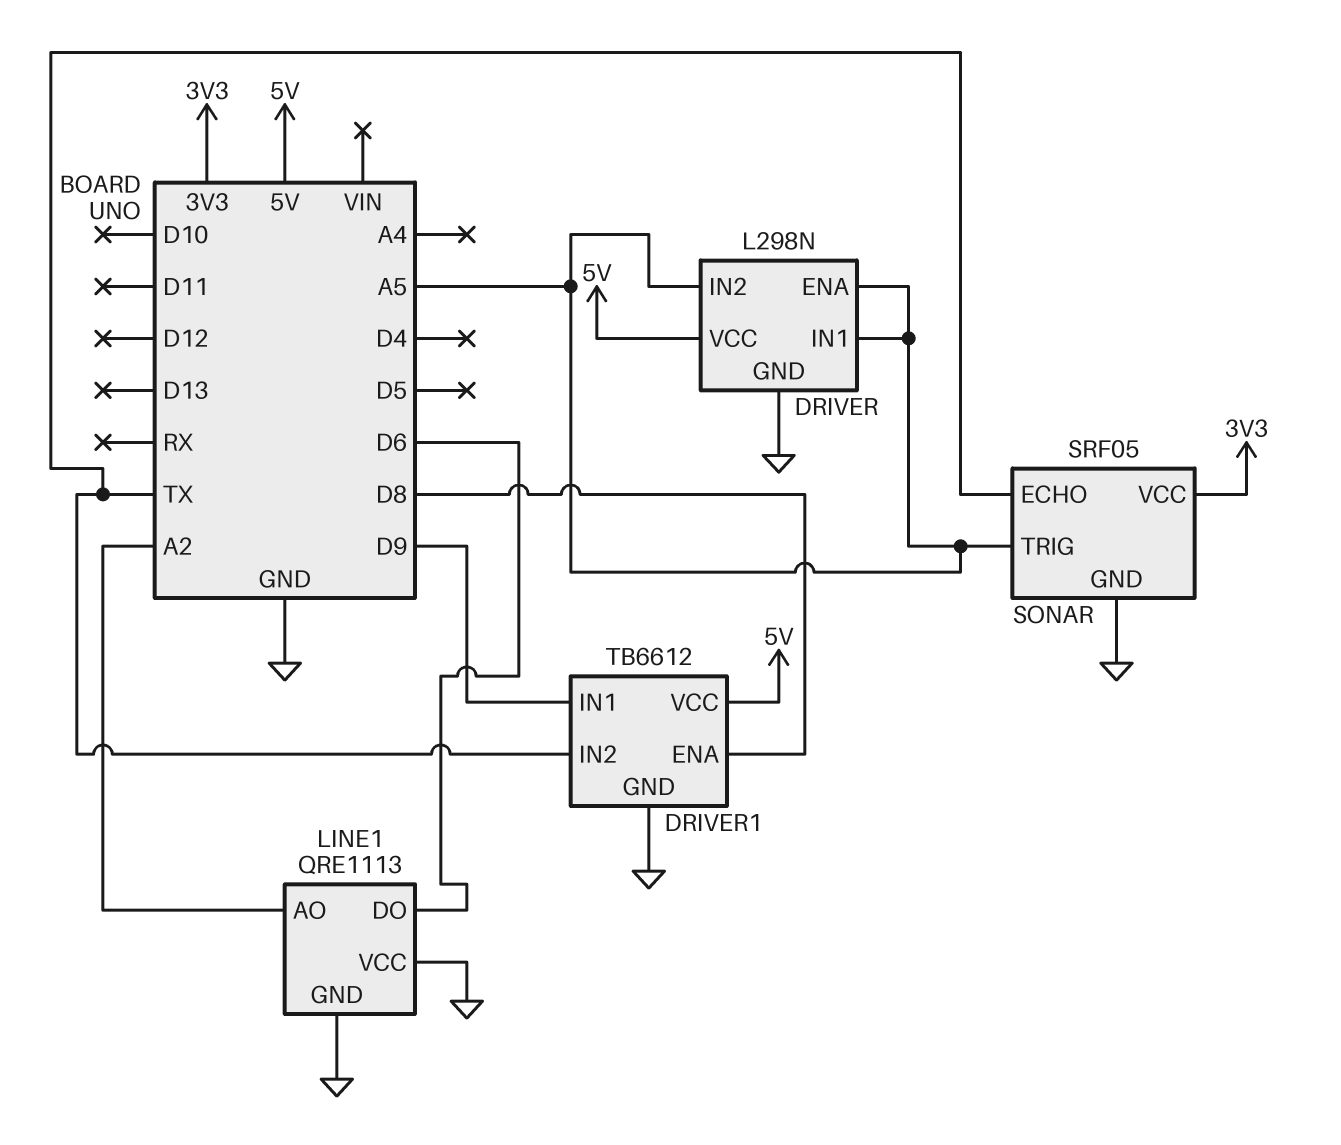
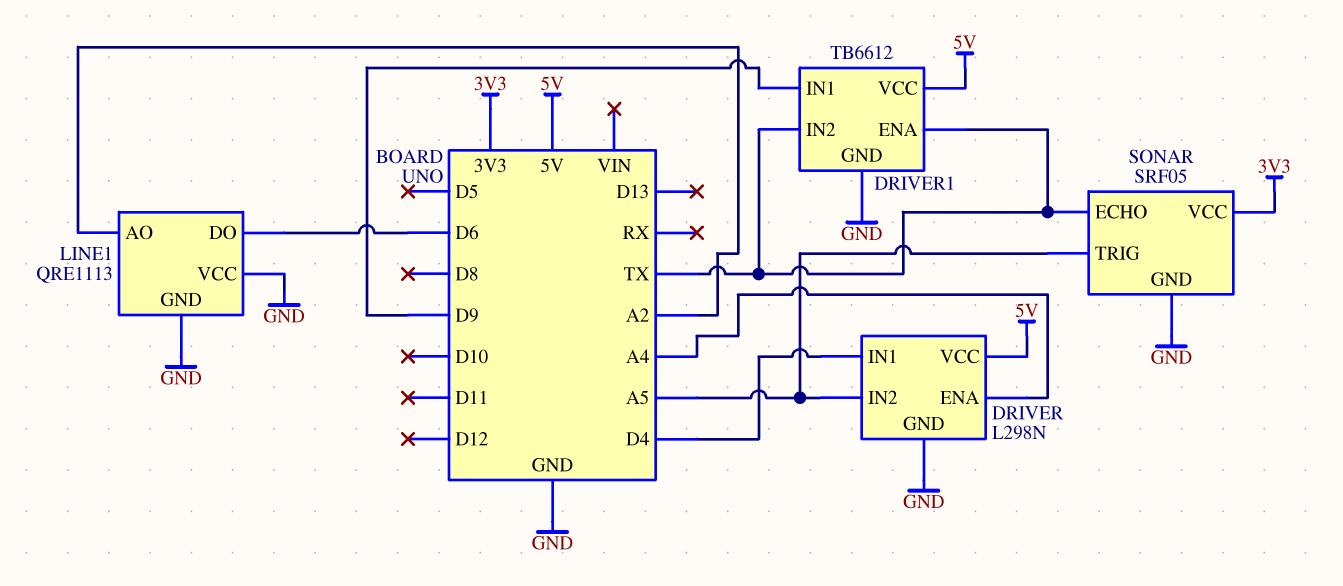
DRIVER pin ENA: A5 -> A4
DRIVER pin IN1: A5 -> D4
DRIVER1 pin ENA: D8 -> TX

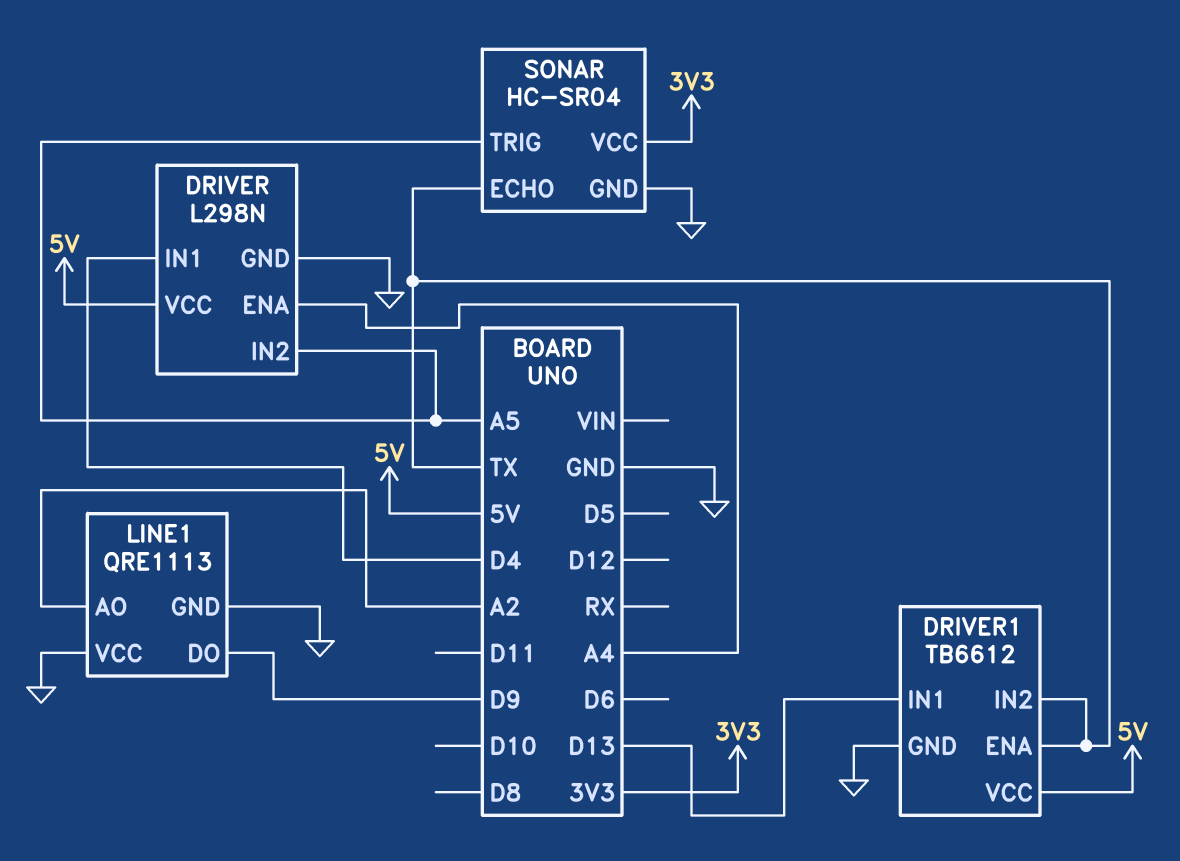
DRIVER1 pin IN1: D9 -> D13
LINE1 pin DO: D6 -> D9
SONAR: SRF05 -> HC-SR04

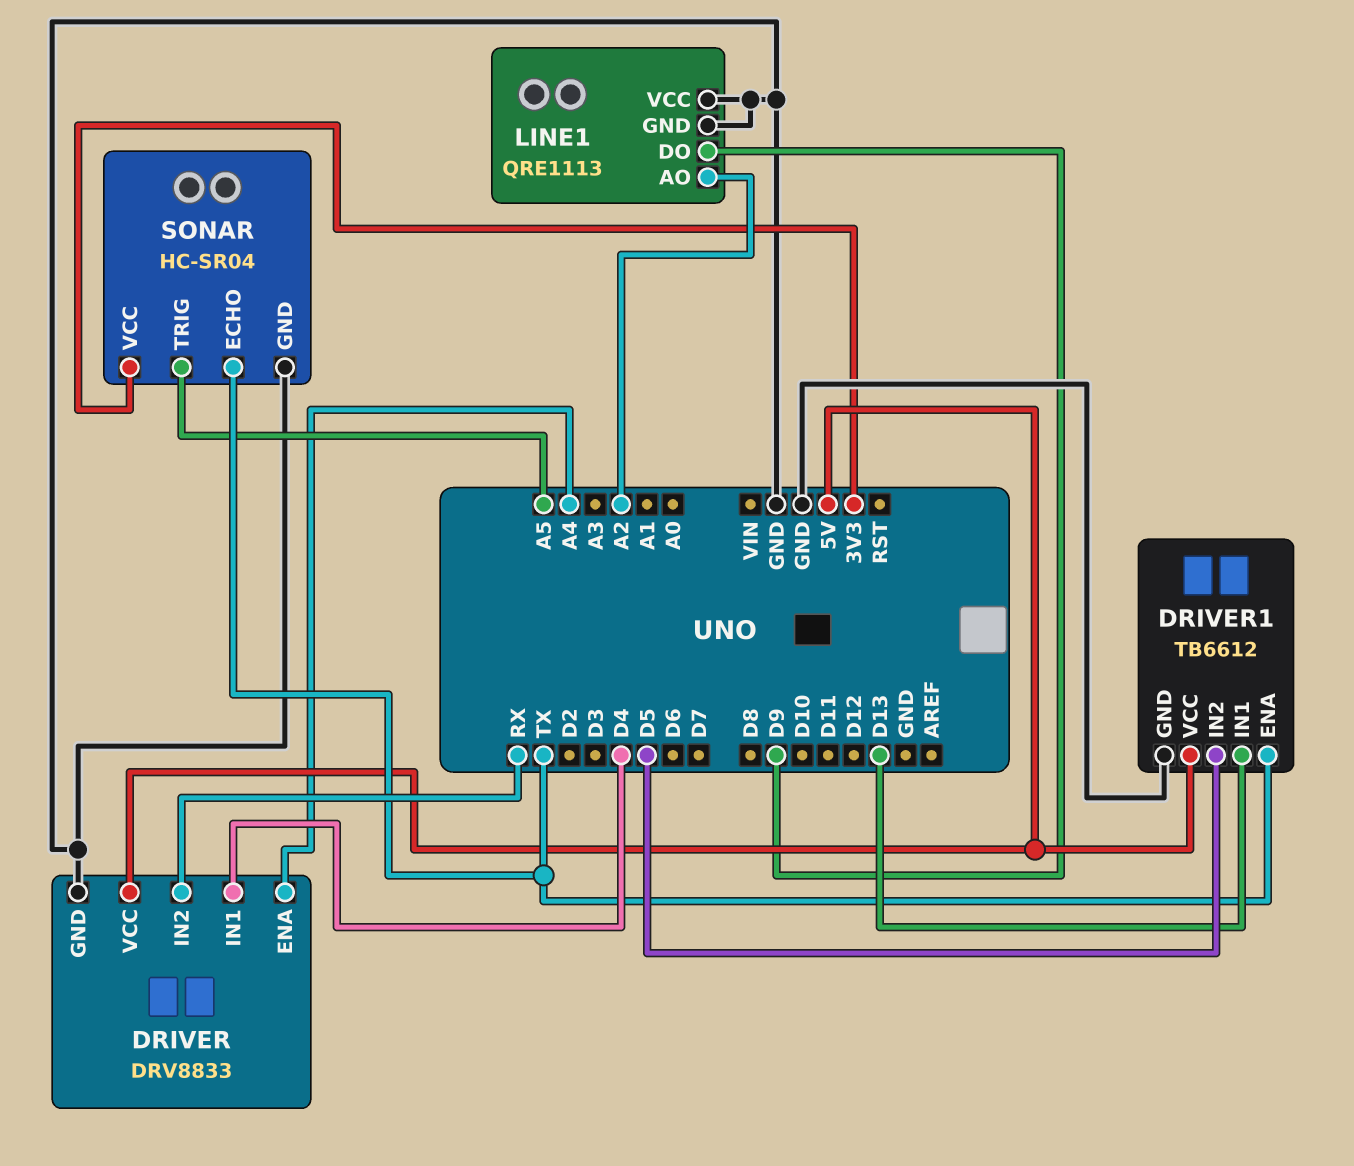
DRIVER: L298N -> DRV8833
DRIVER pin IN2: A5 -> RX
DRIVER1 pin IN2: TX -> D5

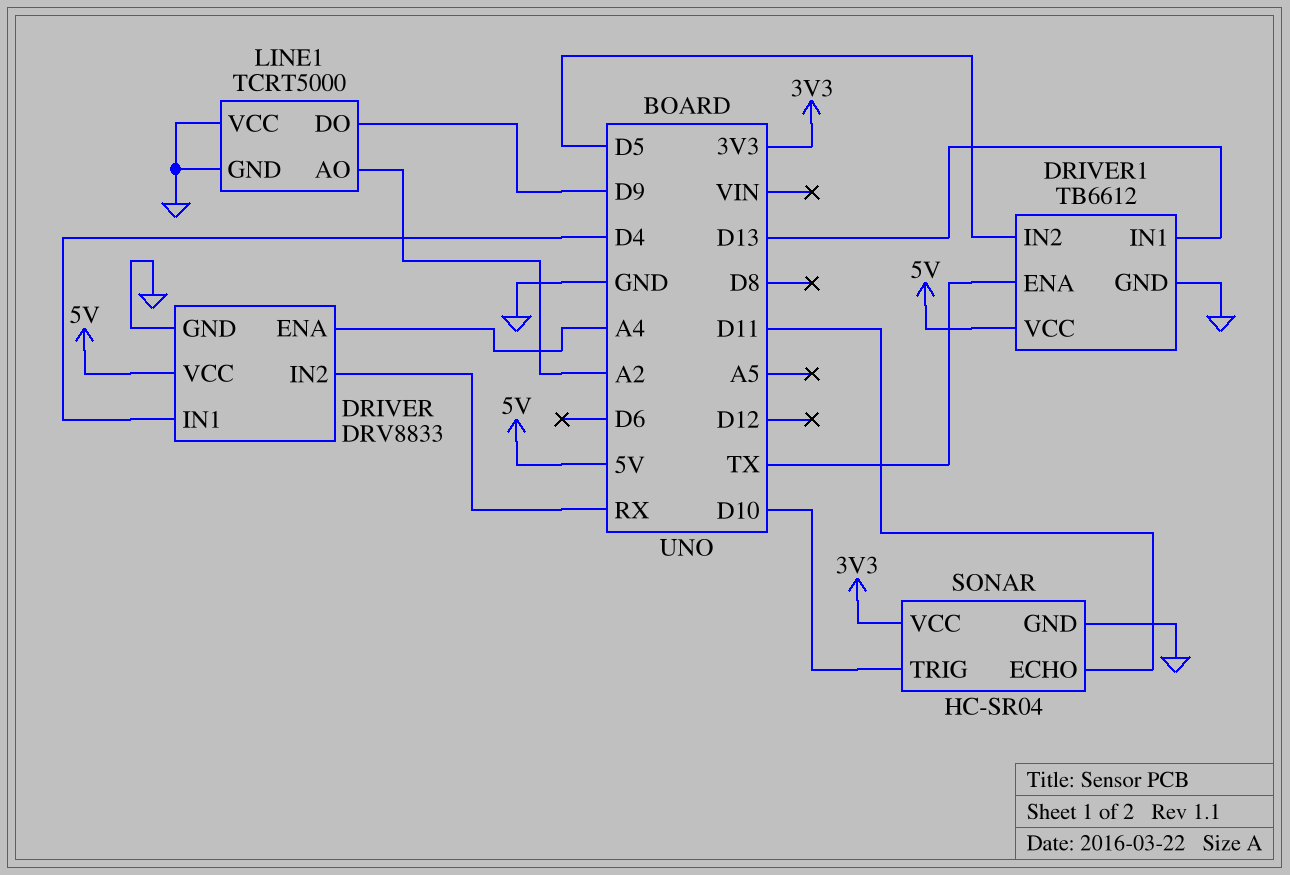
LINE1: QRE1113 -> TCRT5000
SONAR pin ECHO: TX -> D11
SONAR pin TRIG: A5 -> D10

